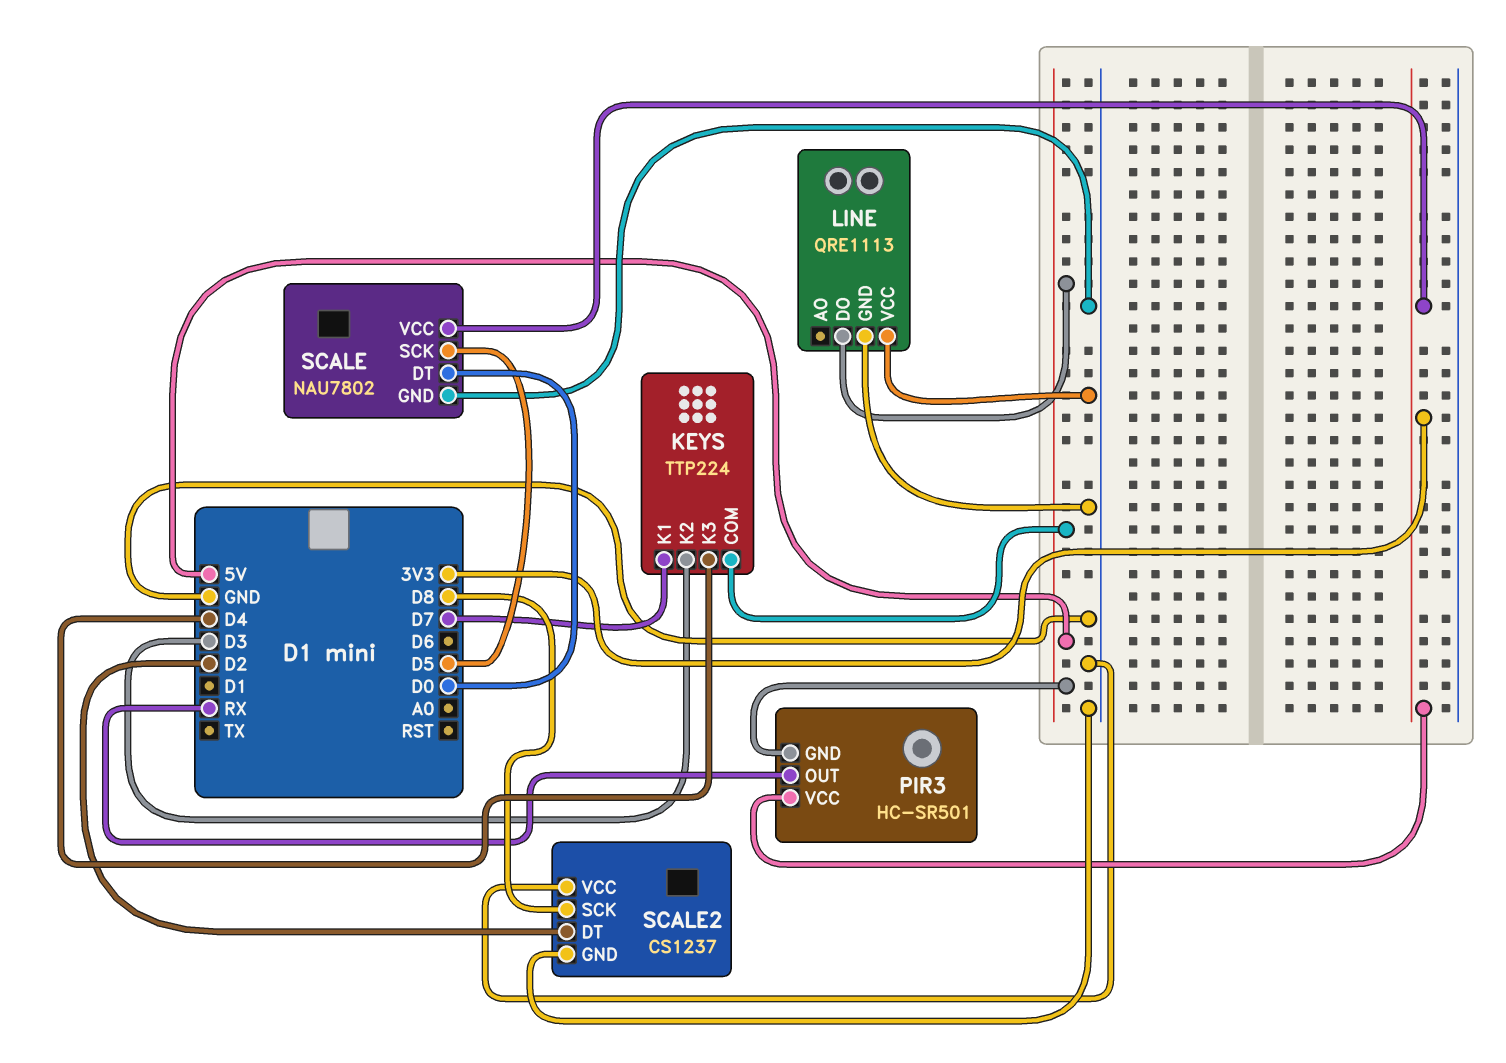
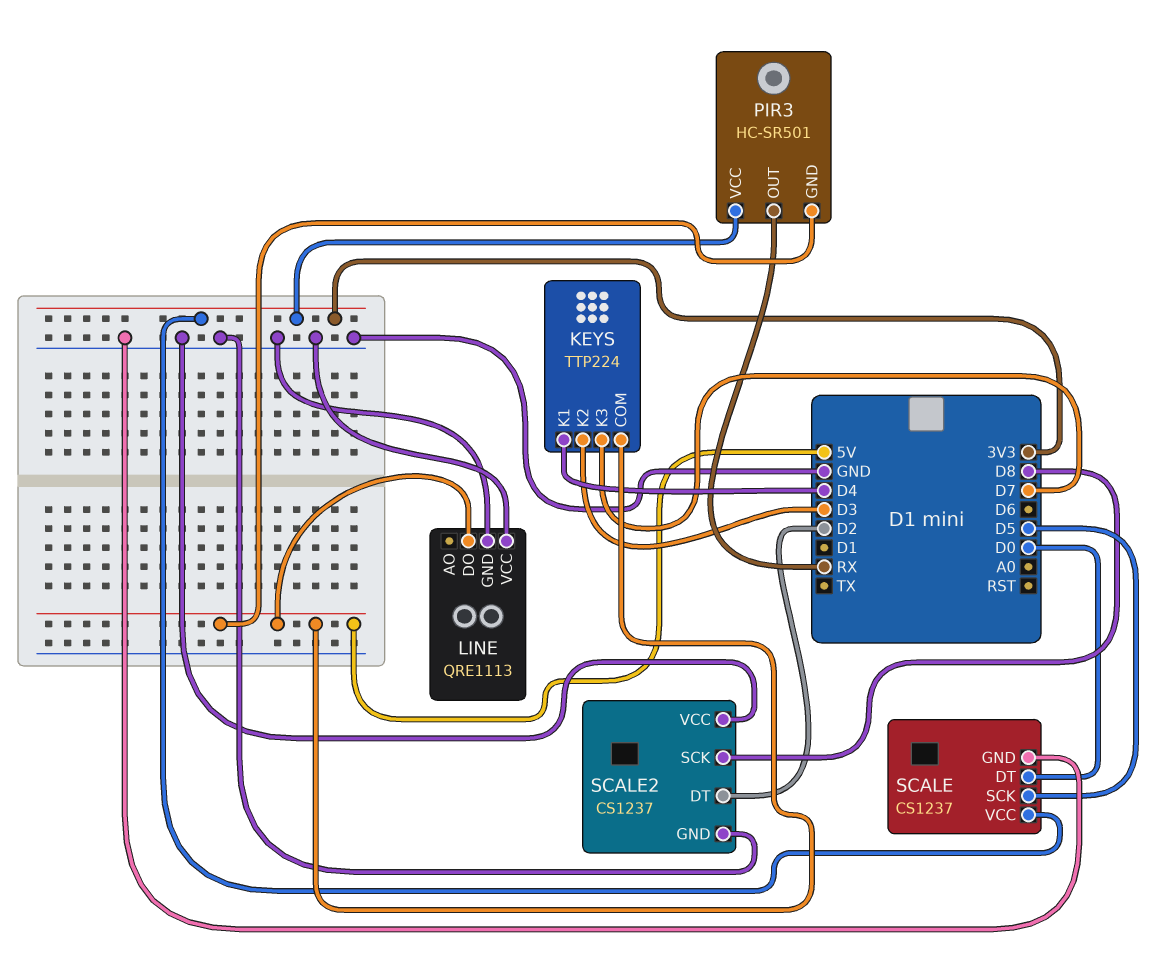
KEYS pin K1: D7 -> D4
KEYS pin K3: D4 -> D7
SCALE: NAU7802 -> CS1237

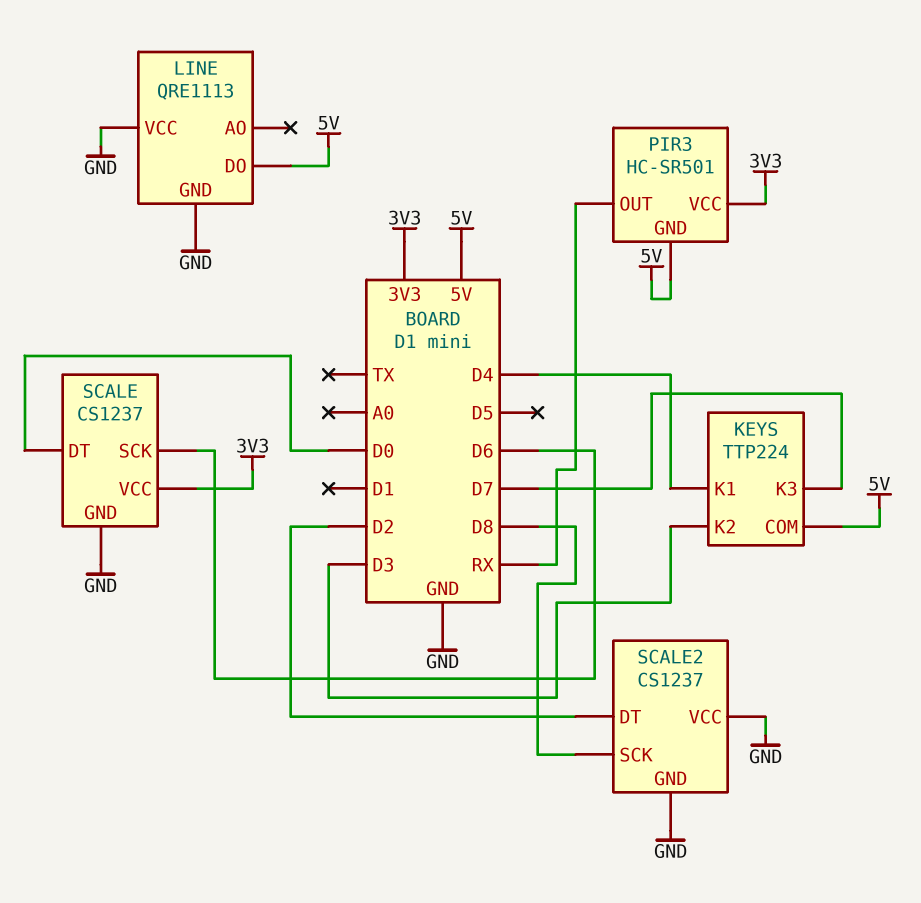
SCALE pin SCK: D5 -> D6

